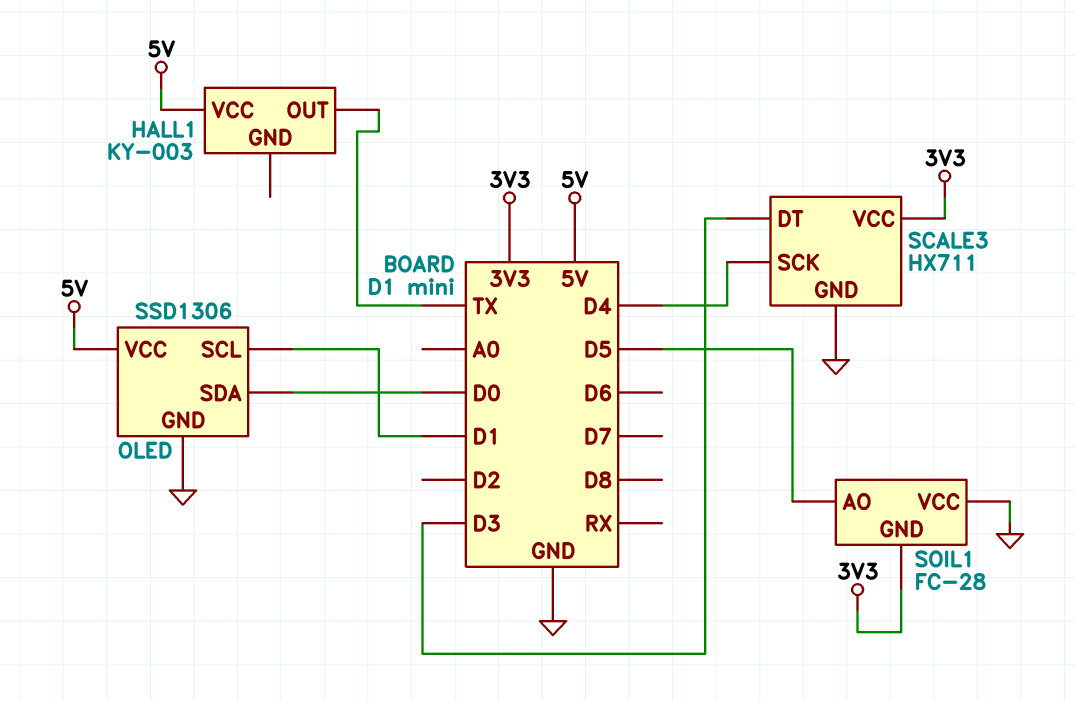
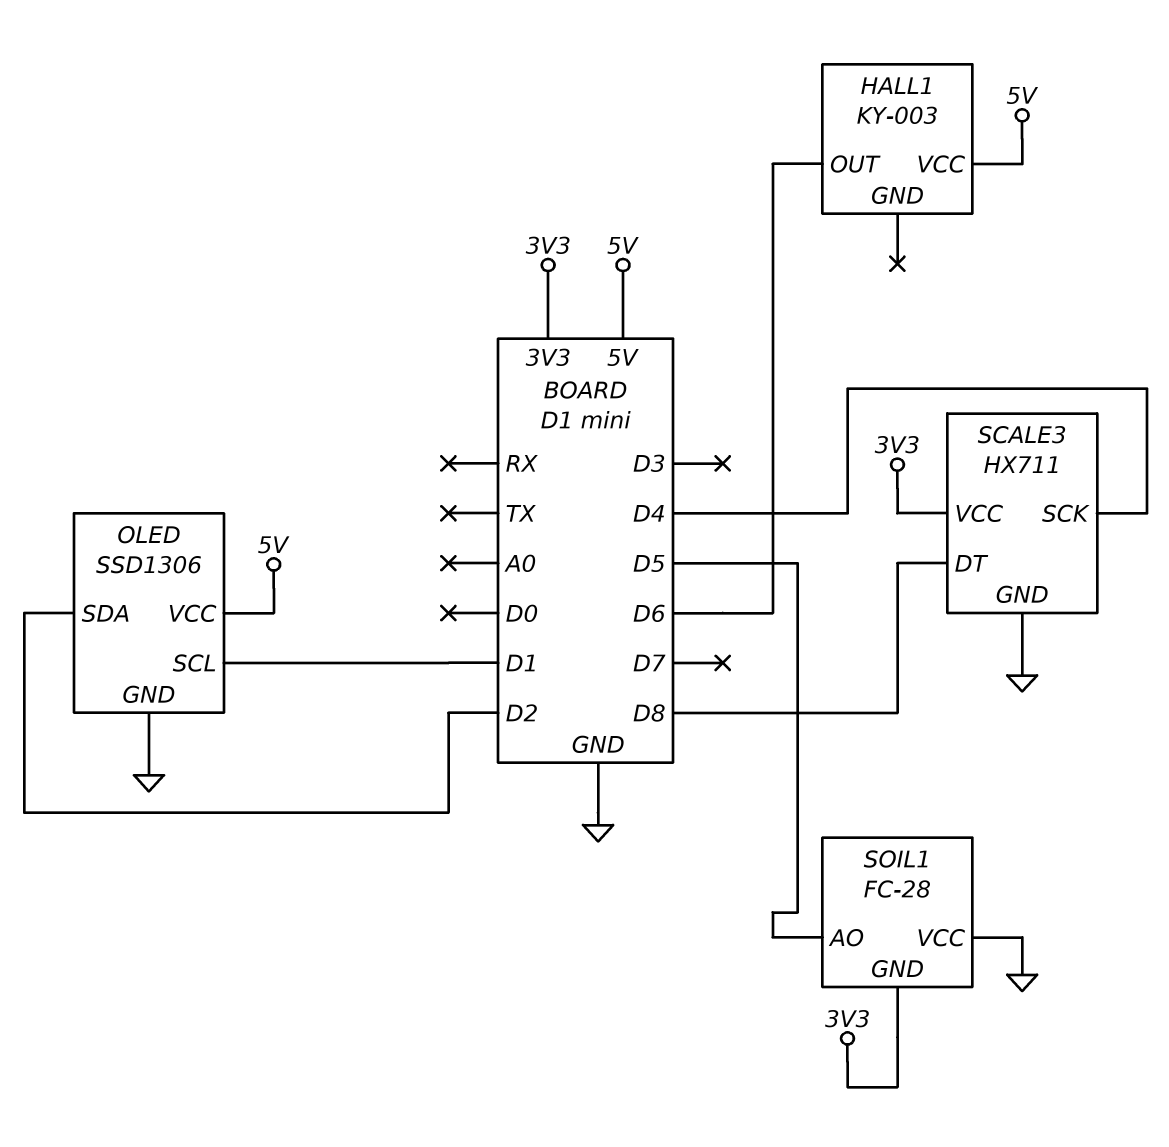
HALL1 pin OUT: TX -> D6
OLED pin SDA: D0 -> D2
SCALE3 pin DT: D3 -> D8

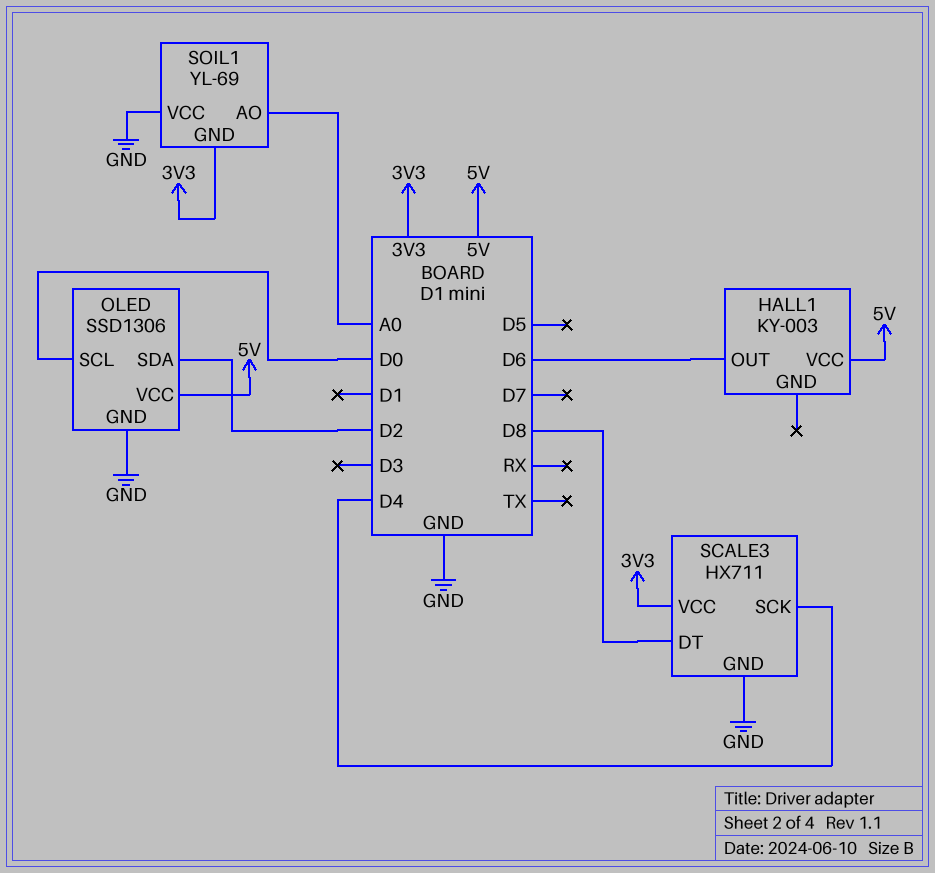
OLED pin SCL: D1 -> D0
SOIL1: FC-28 -> YL-69
SOIL1 pin AO: D5 -> A0

